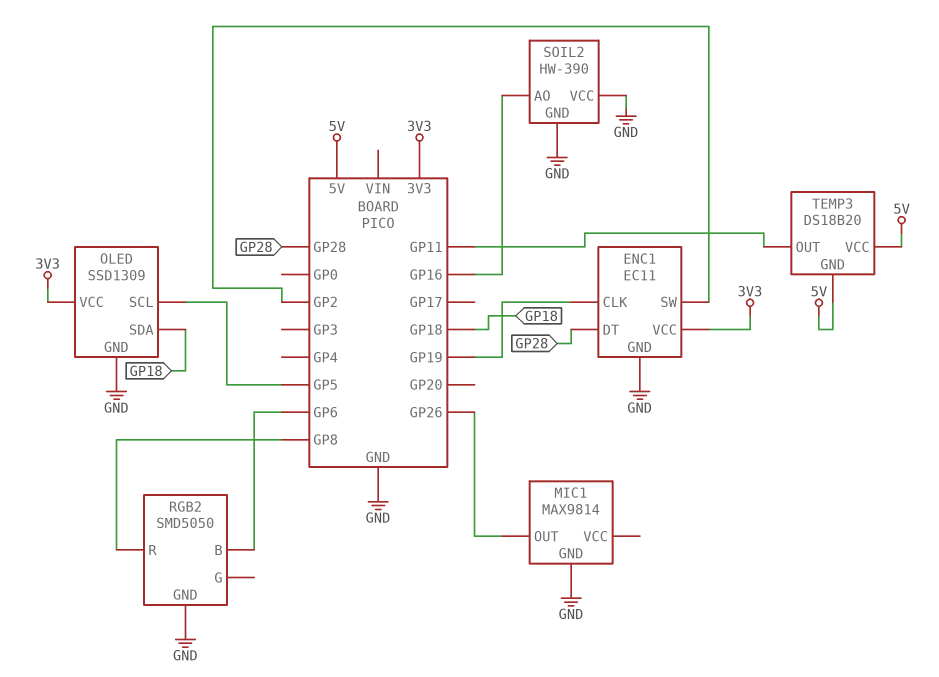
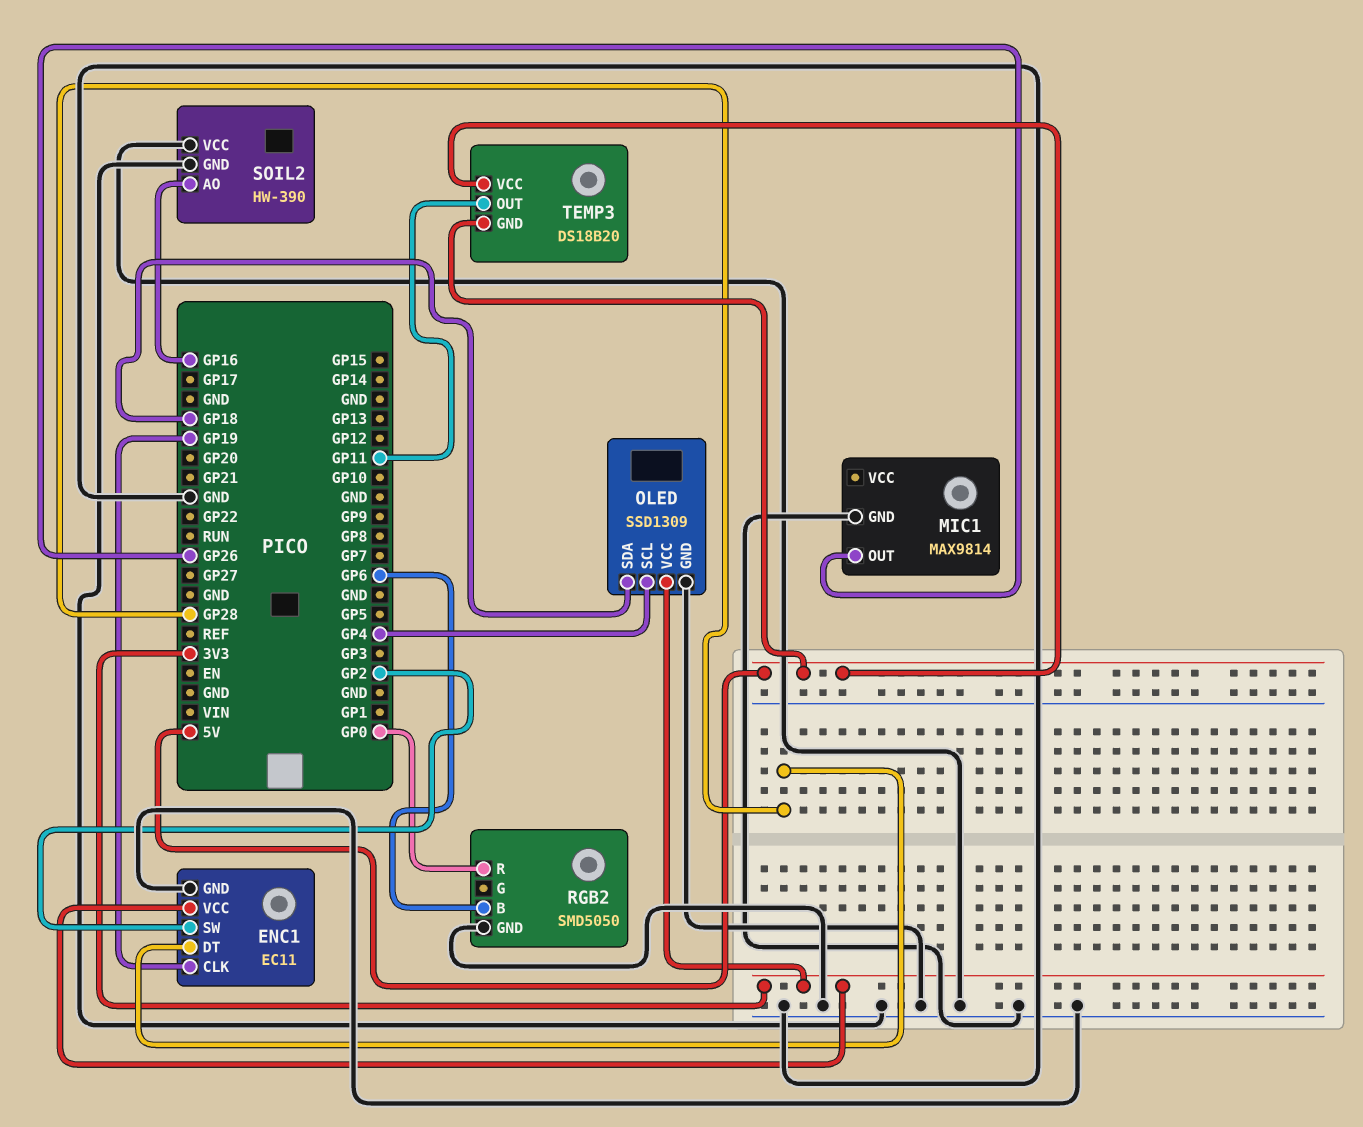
OLED pin SCL: GP5 -> GP4
RGB2 pin R: GP8 -> GP0

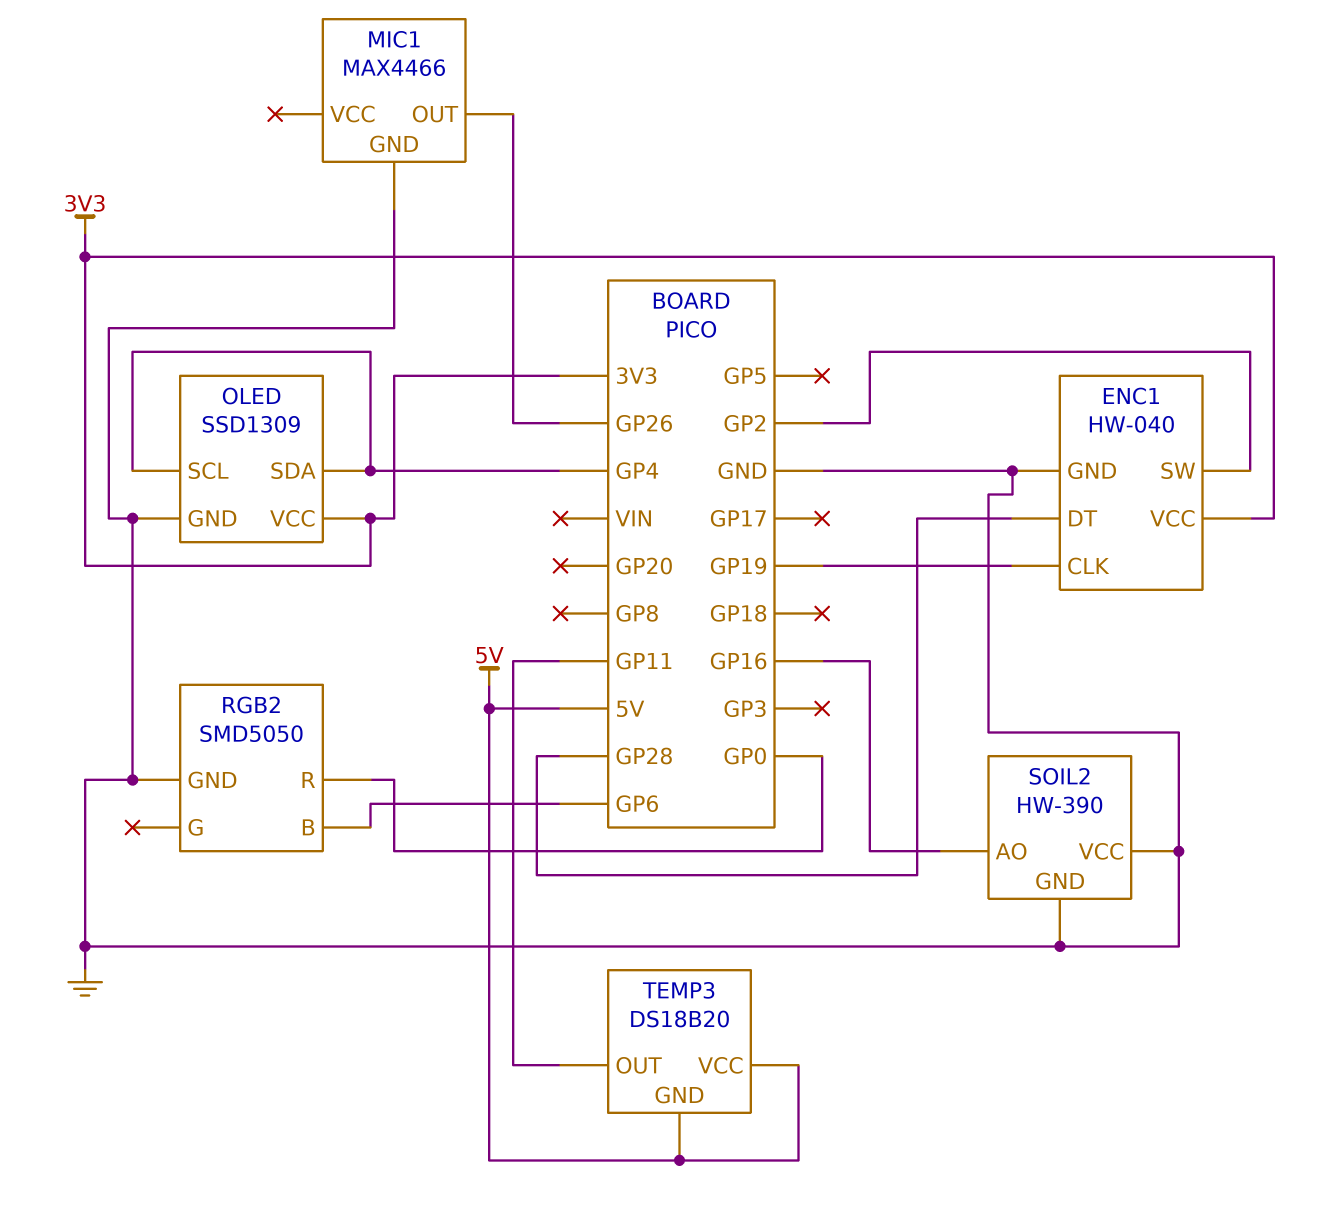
ENC1: EC11 -> HW-040
MIC1: MAX9814 -> MAX4466
OLED pin SDA: GP18 -> GP4

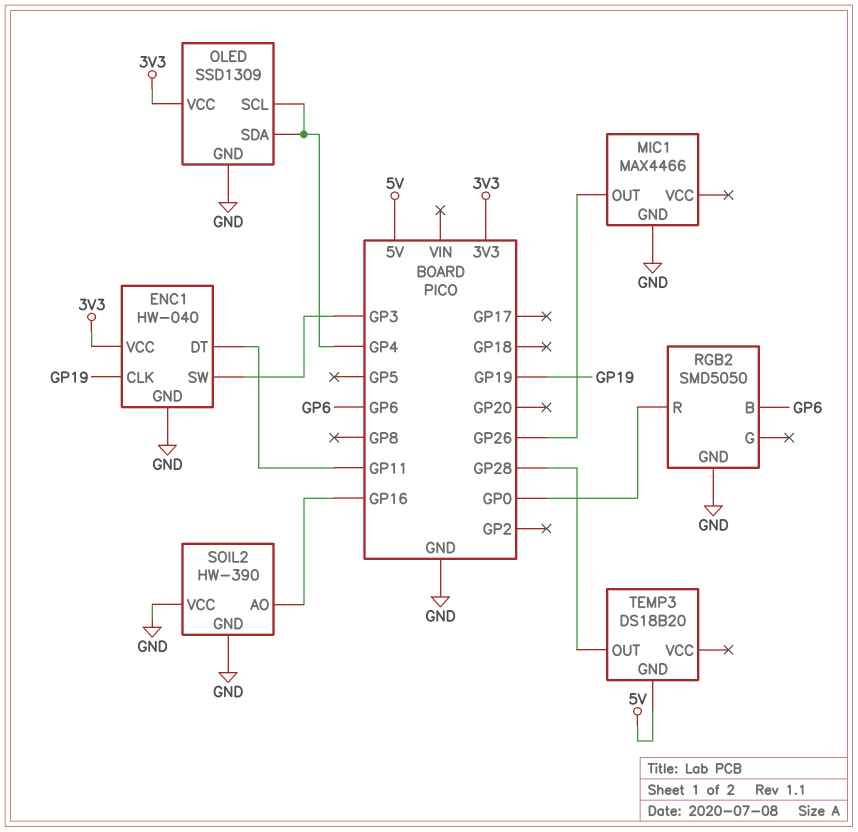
ENC1 pin DT: GP28 -> GP11
ENC1 pin SW: GP2 -> GP3
TEMP3 pin OUT: GP11 -> GP28
TEMP3 pin VCC: 5V -> none

